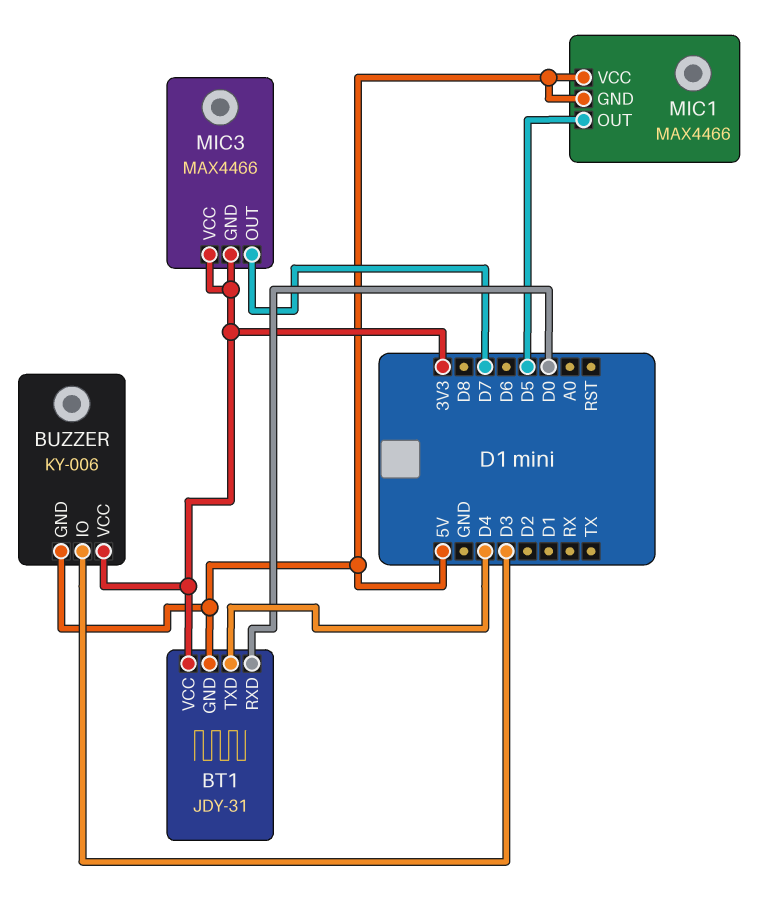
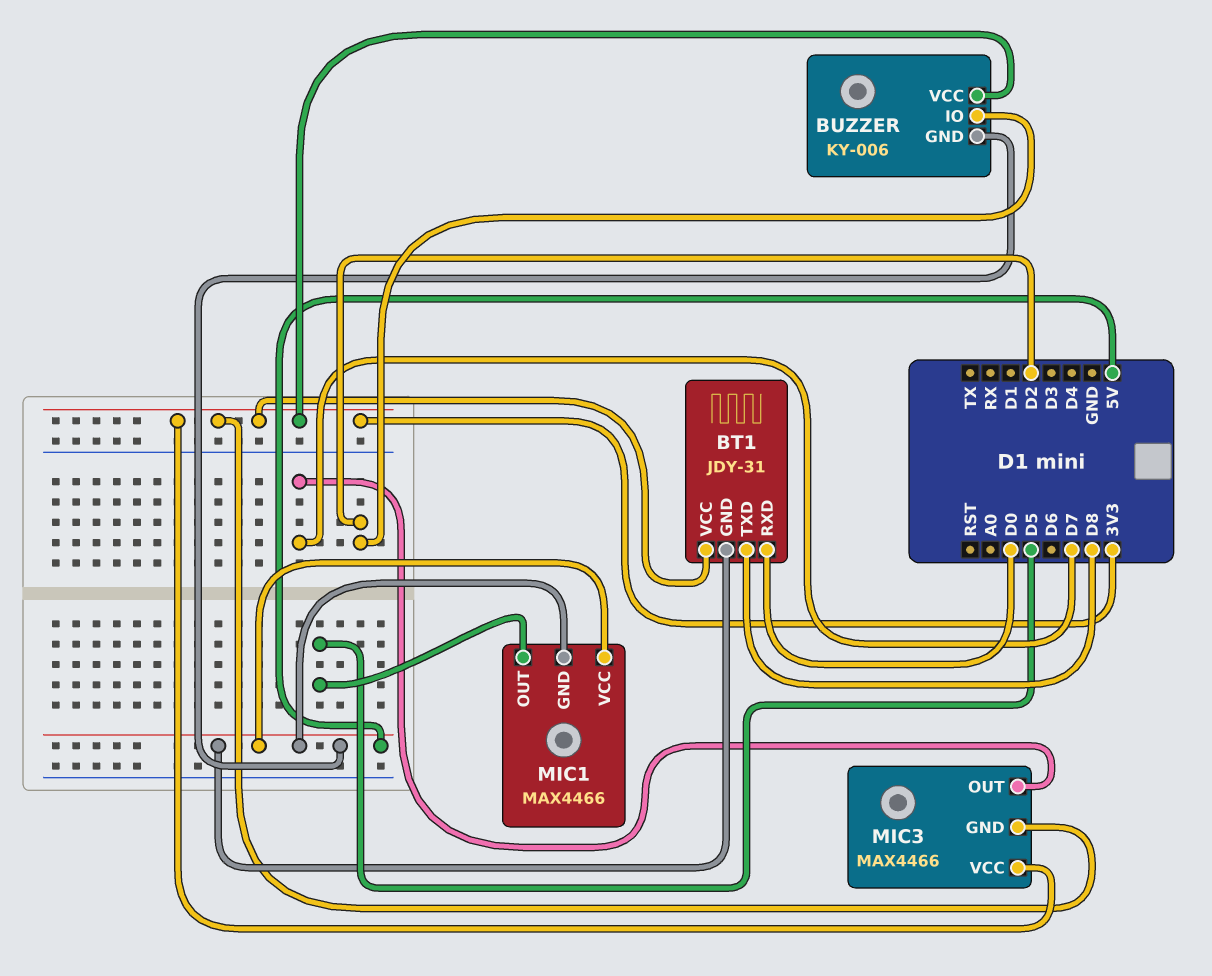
BT1 pin TXD: D4 -> D8
BUZZER pin IO: D3 -> D2

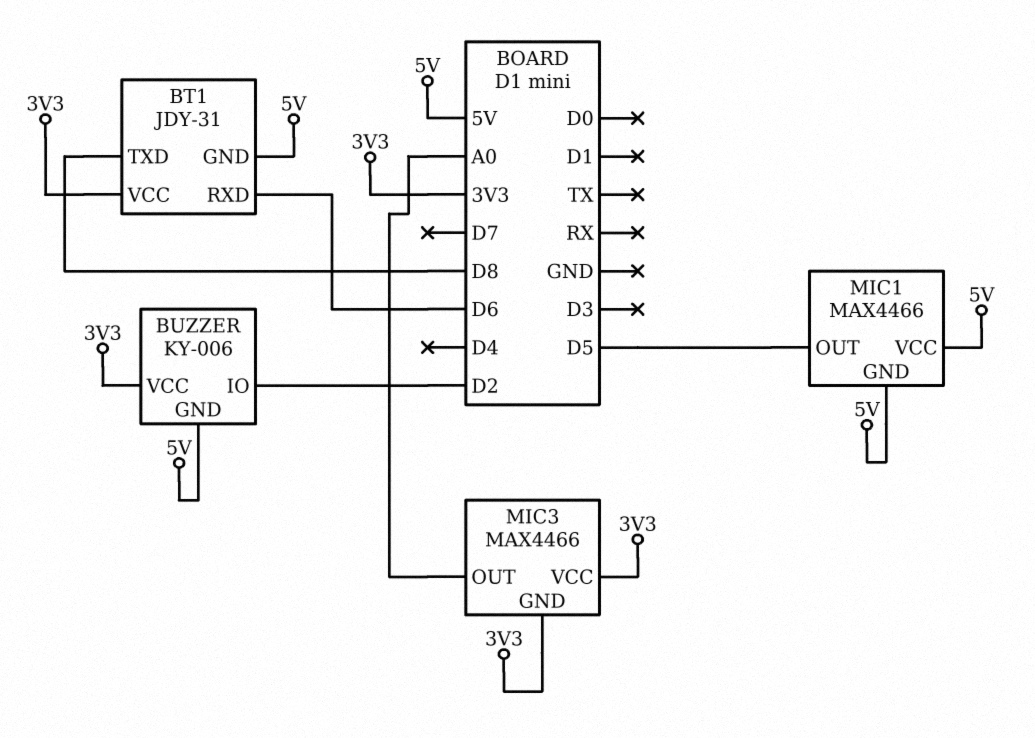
BT1 pin RXD: D0 -> D6
MIC3 pin OUT: D7 -> A0

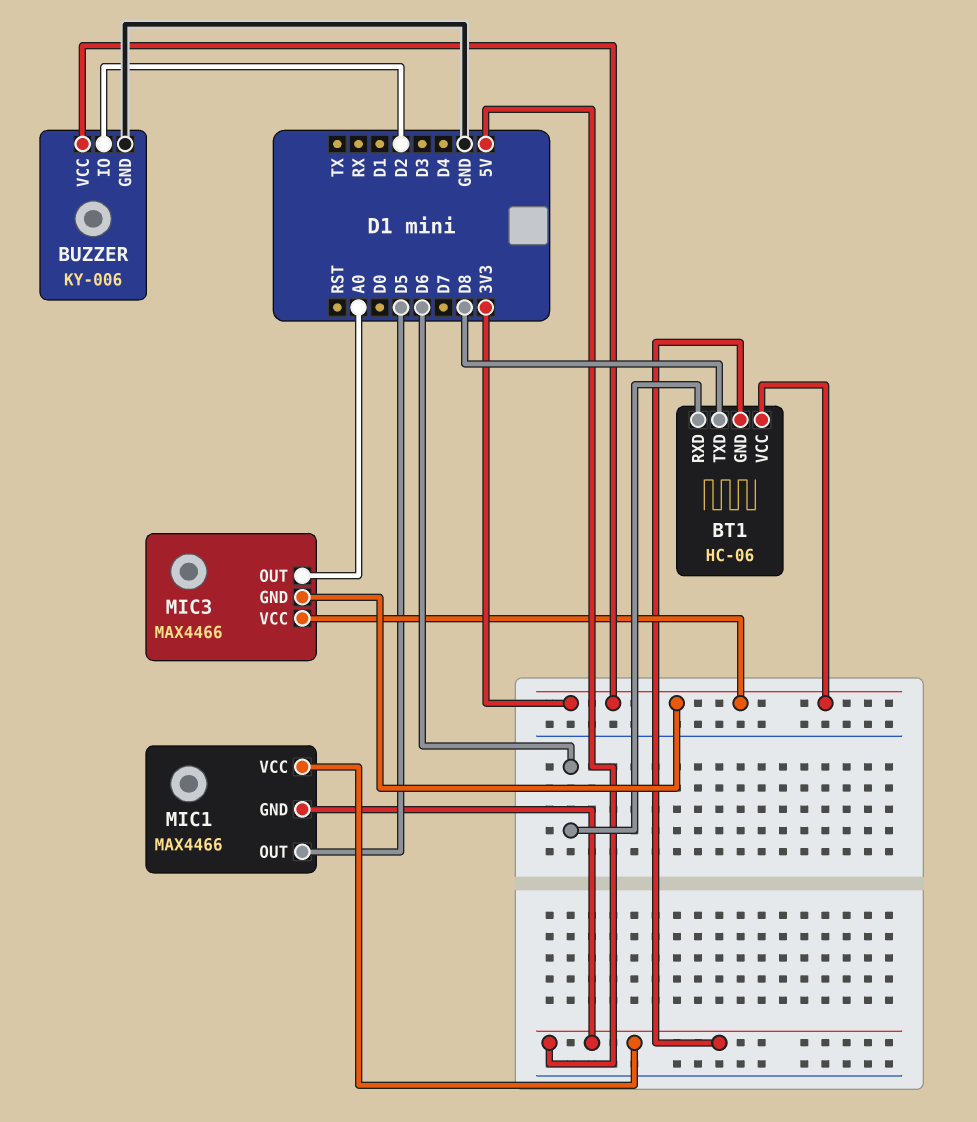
BT1: JDY-31 -> HC-06
BUZZER pin GND: 5V -> GND

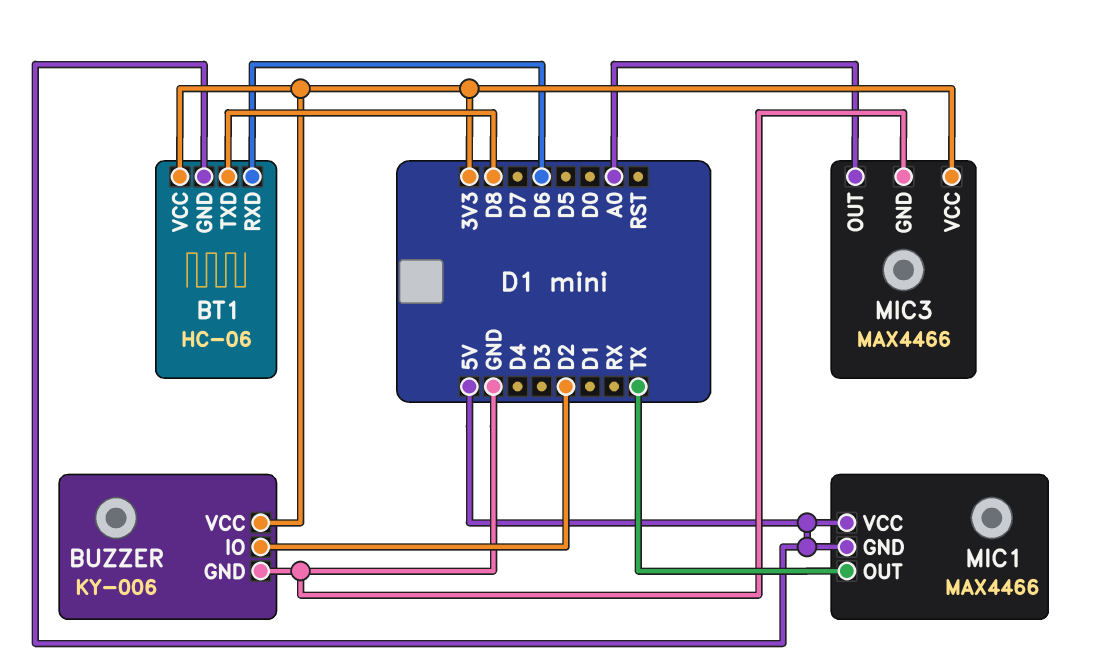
MIC1 pin OUT: D5 -> TX
MIC3 pin GND: 3V3 -> GND

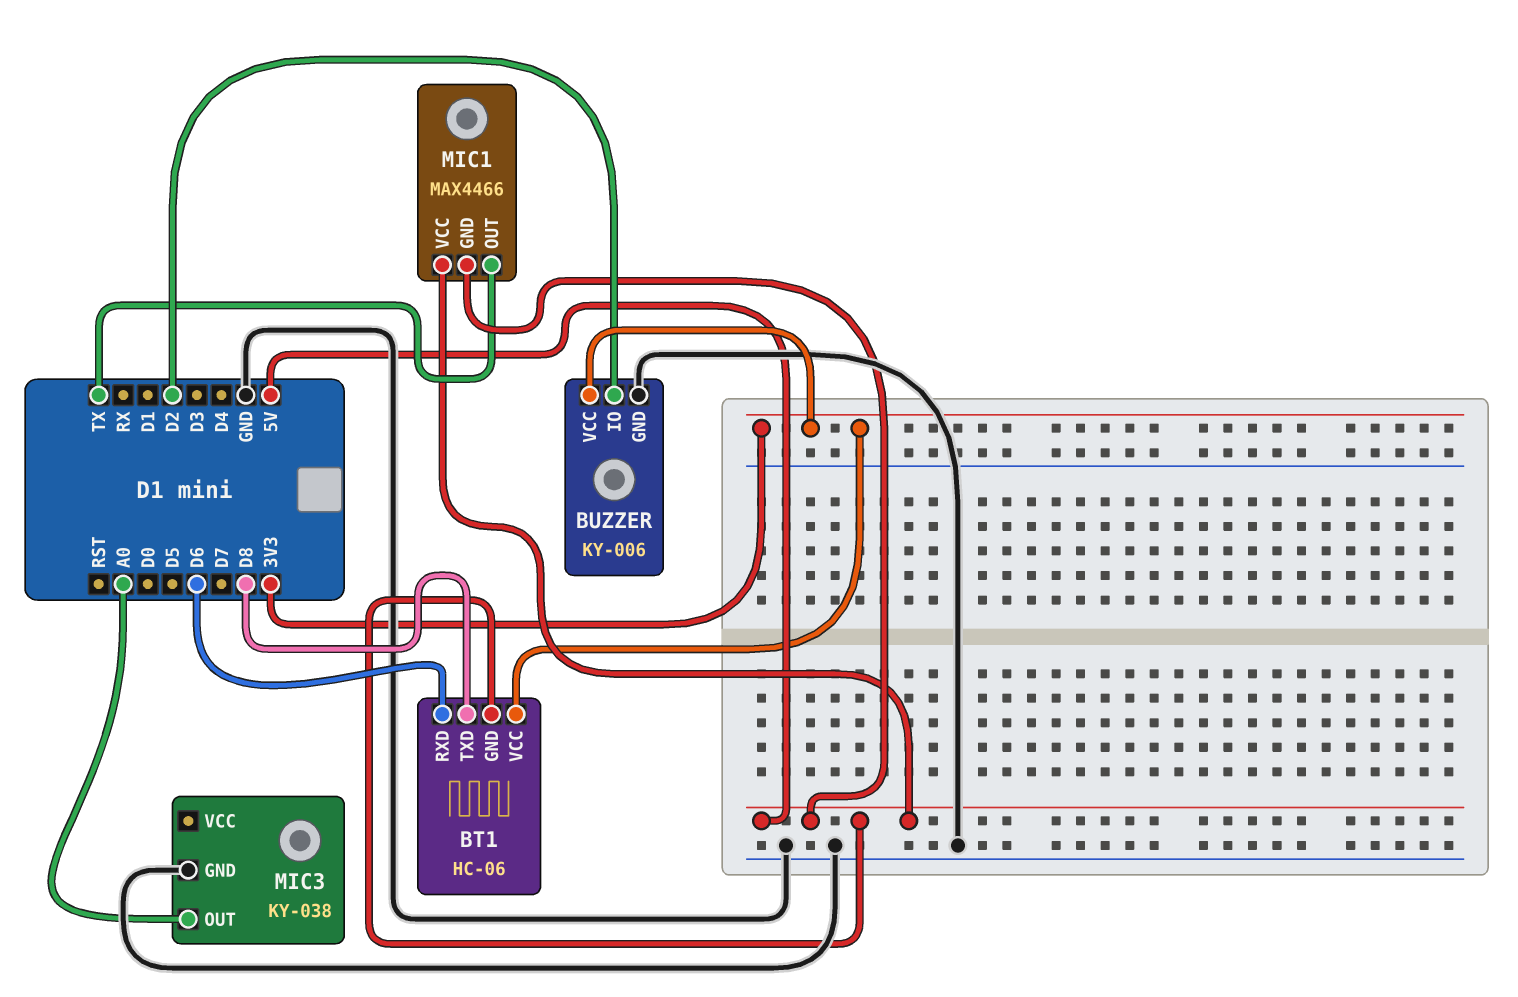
MIC3: MAX4466 -> KY-038
MIC3 pin VCC: 3V3 -> none

